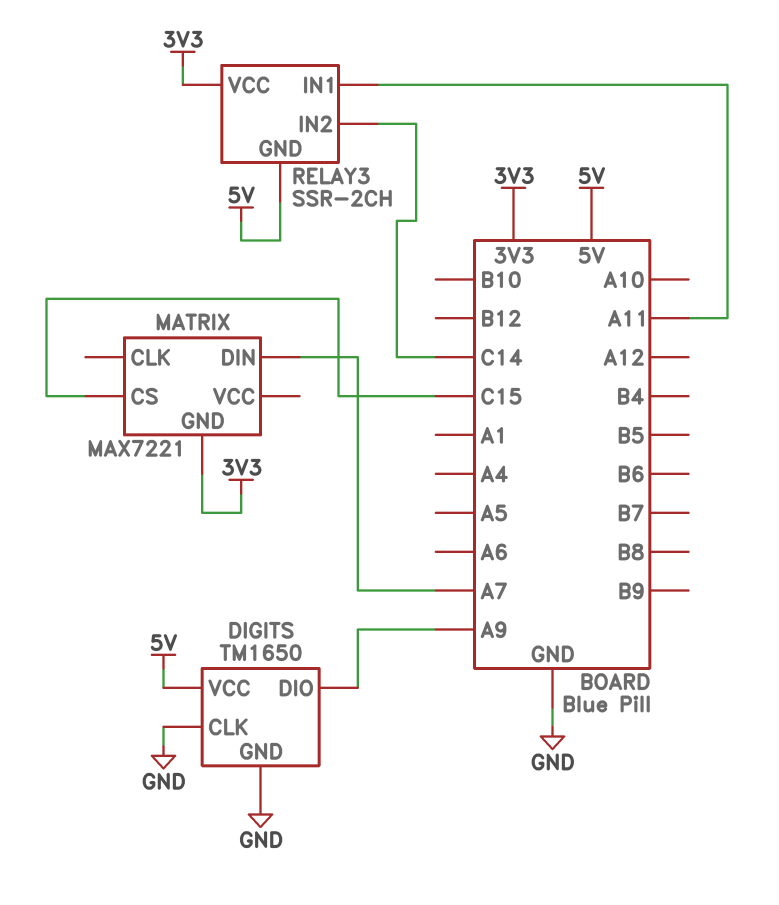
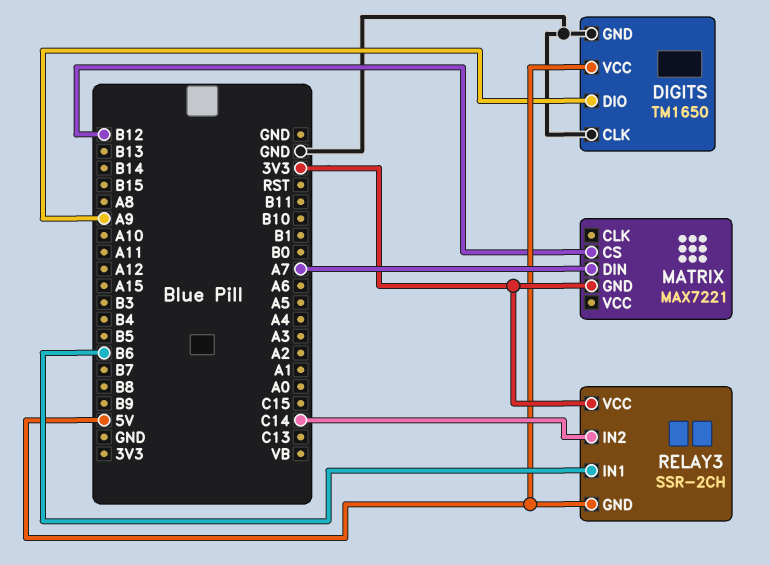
MATRIX pin CS: C15 -> B12
RELAY3 pin IN1: A11 -> B6

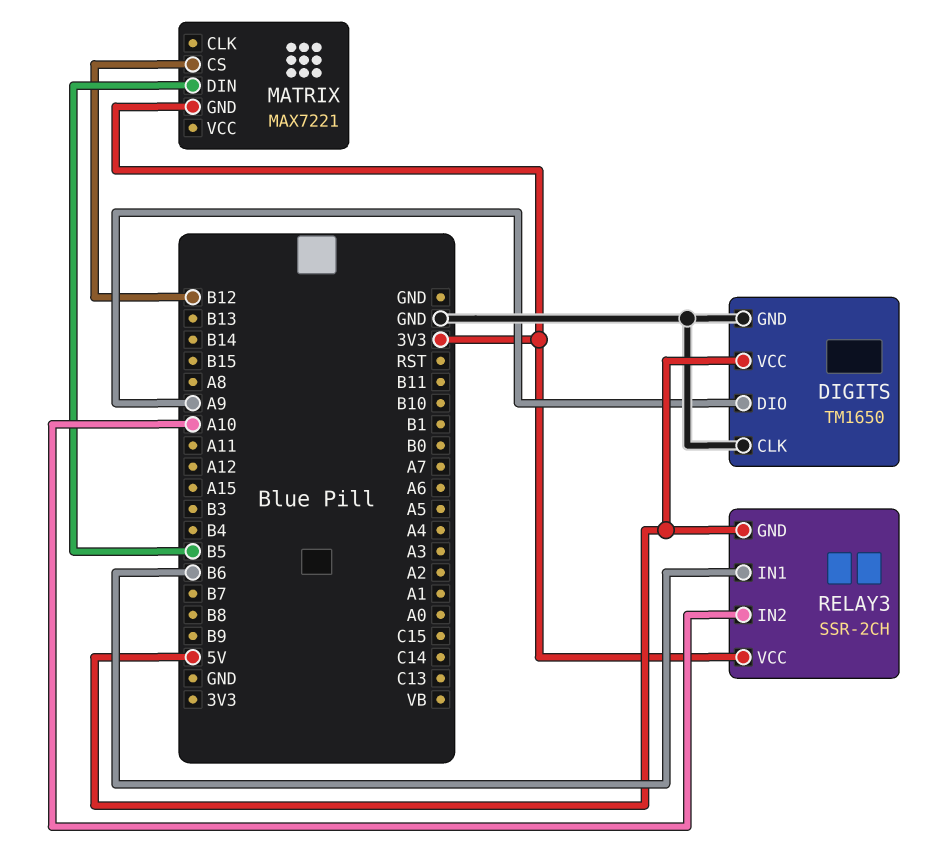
MATRIX pin DIN: A7 -> B5
RELAY3 pin IN2: C14 -> A10

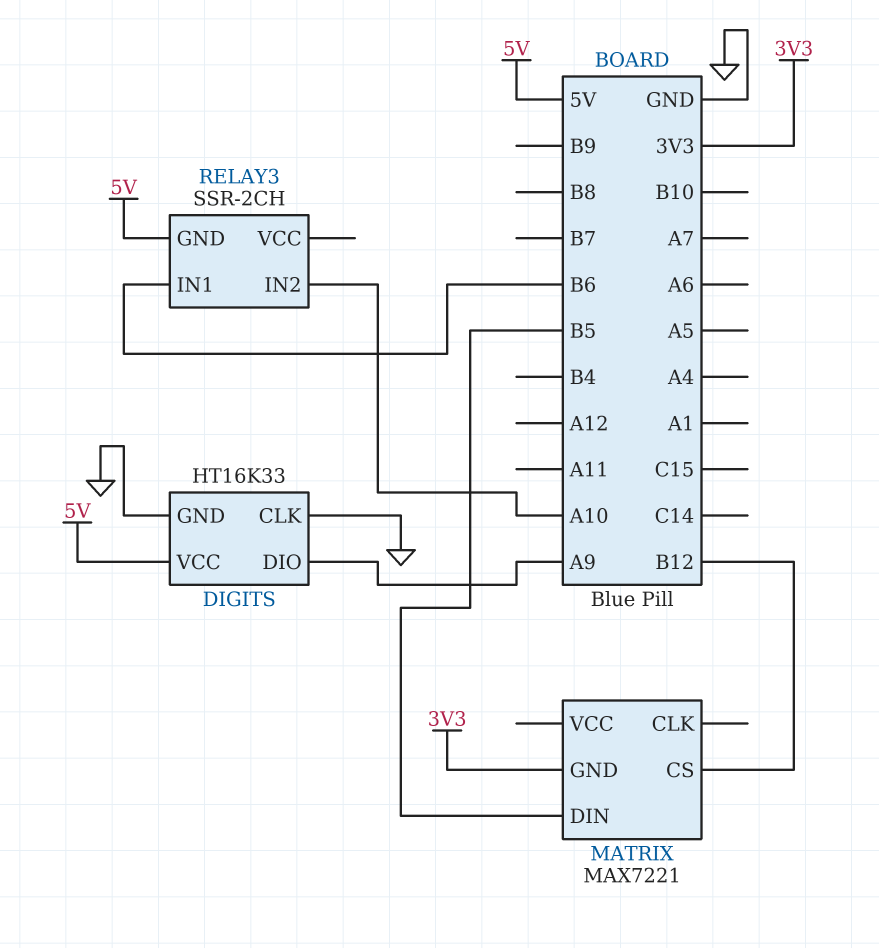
DIGITS: TM1650 -> HT16K33
RELAY3 pin VCC: 3V3 -> none

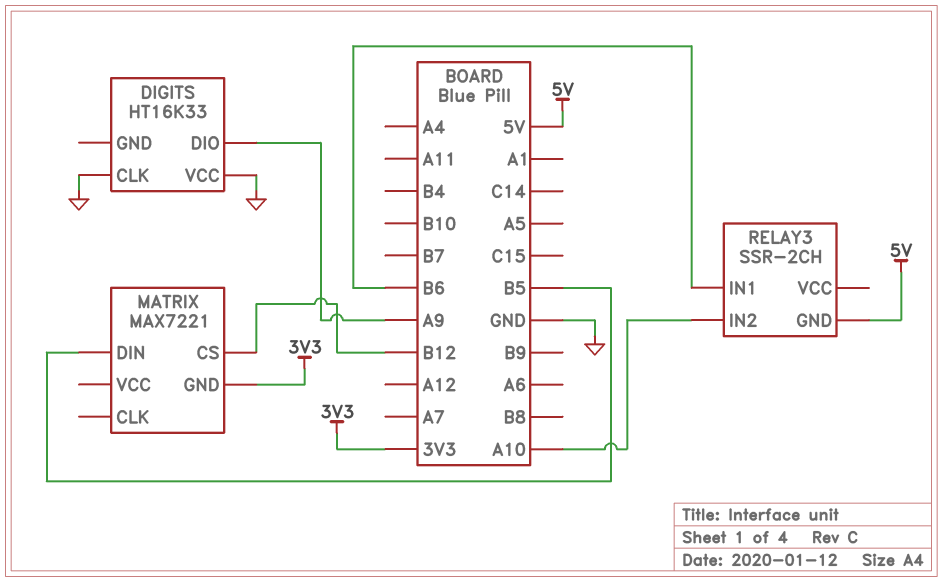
DIGITS pin GND: GND -> none
DIGITS pin VCC: 5V -> GND

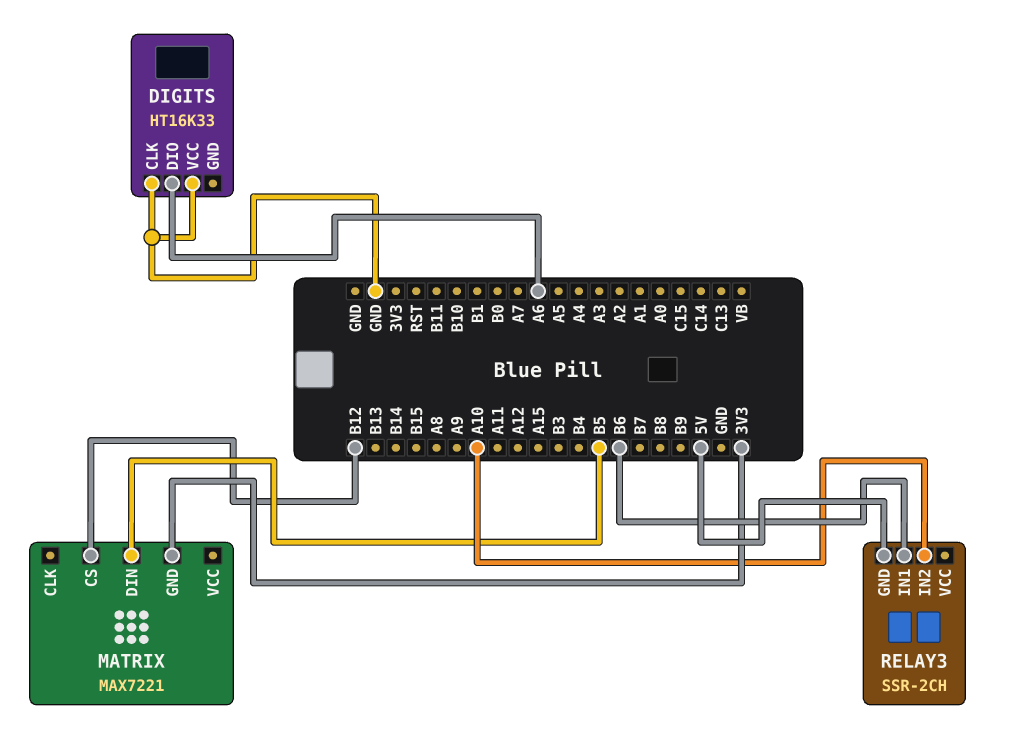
DIGITS pin DIO: A9 -> A6

